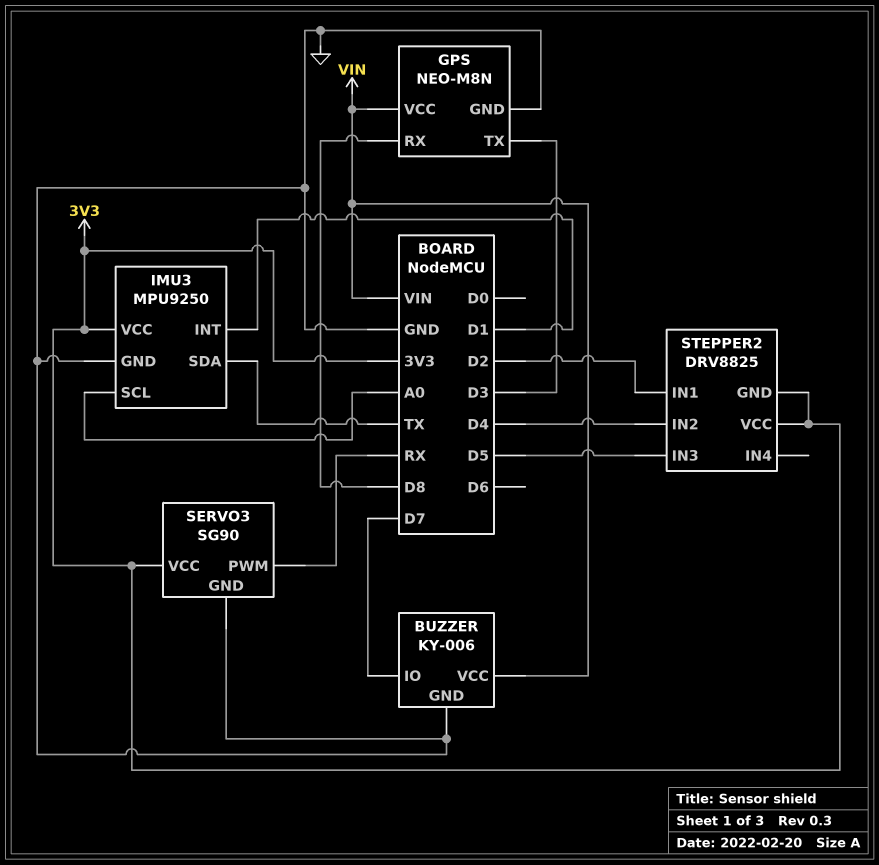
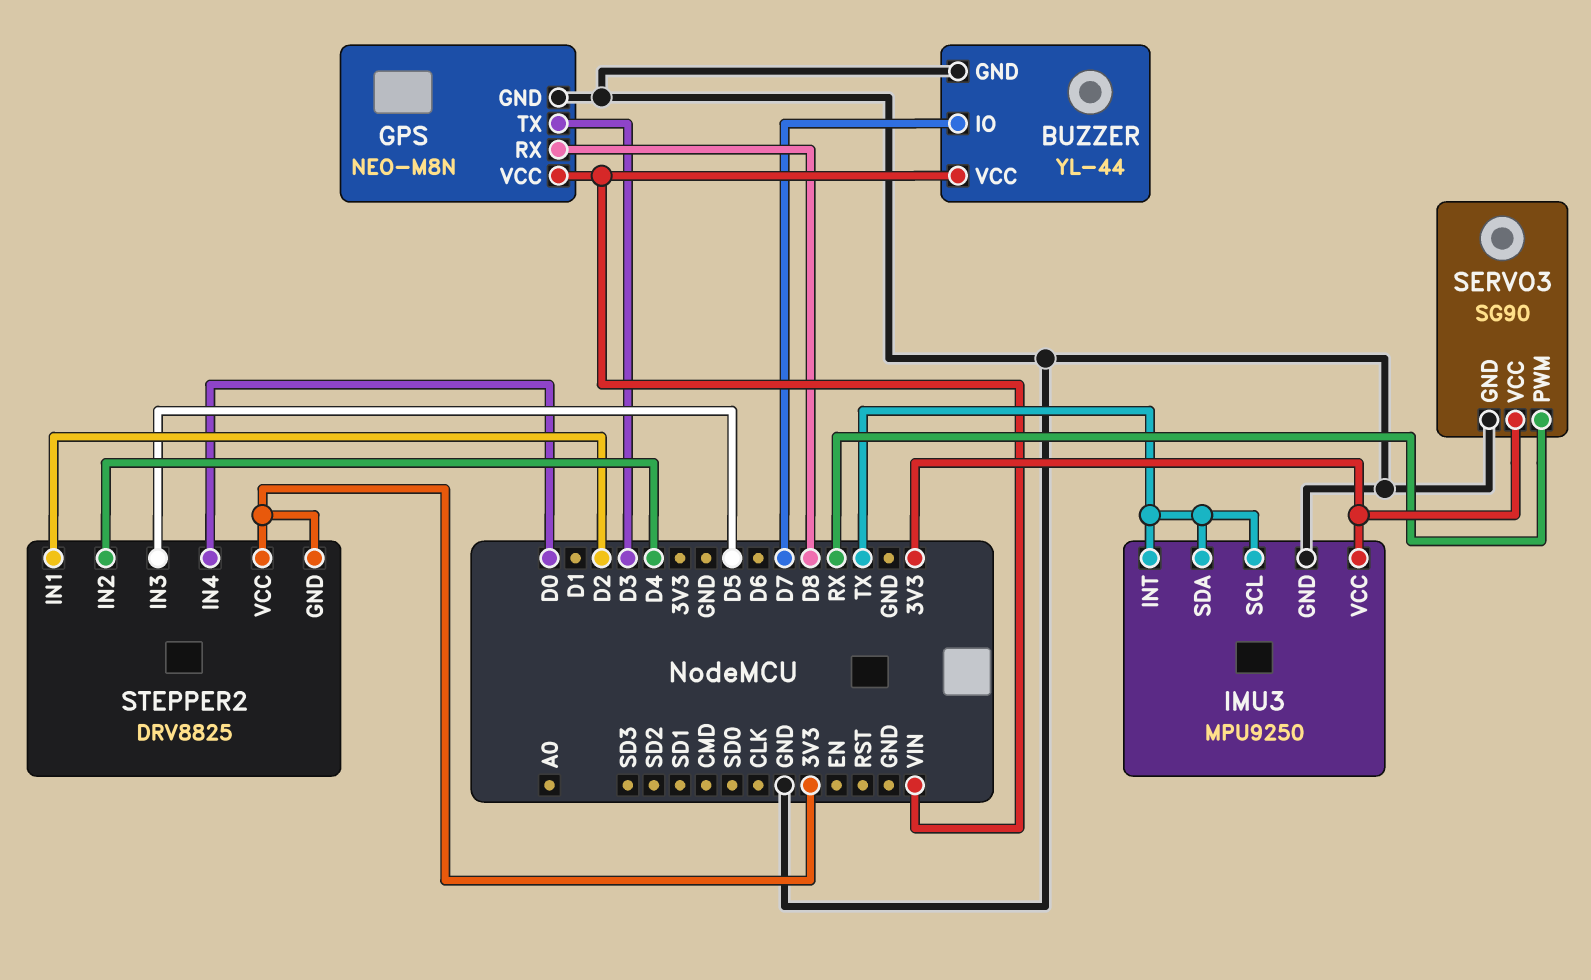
BUZZER: KY-006 -> YL-44
IMU3 pin INT: D1 -> TX
IMU3 pin SCL: A0 -> TX
STEPPER2 pin IN4: none -> D0

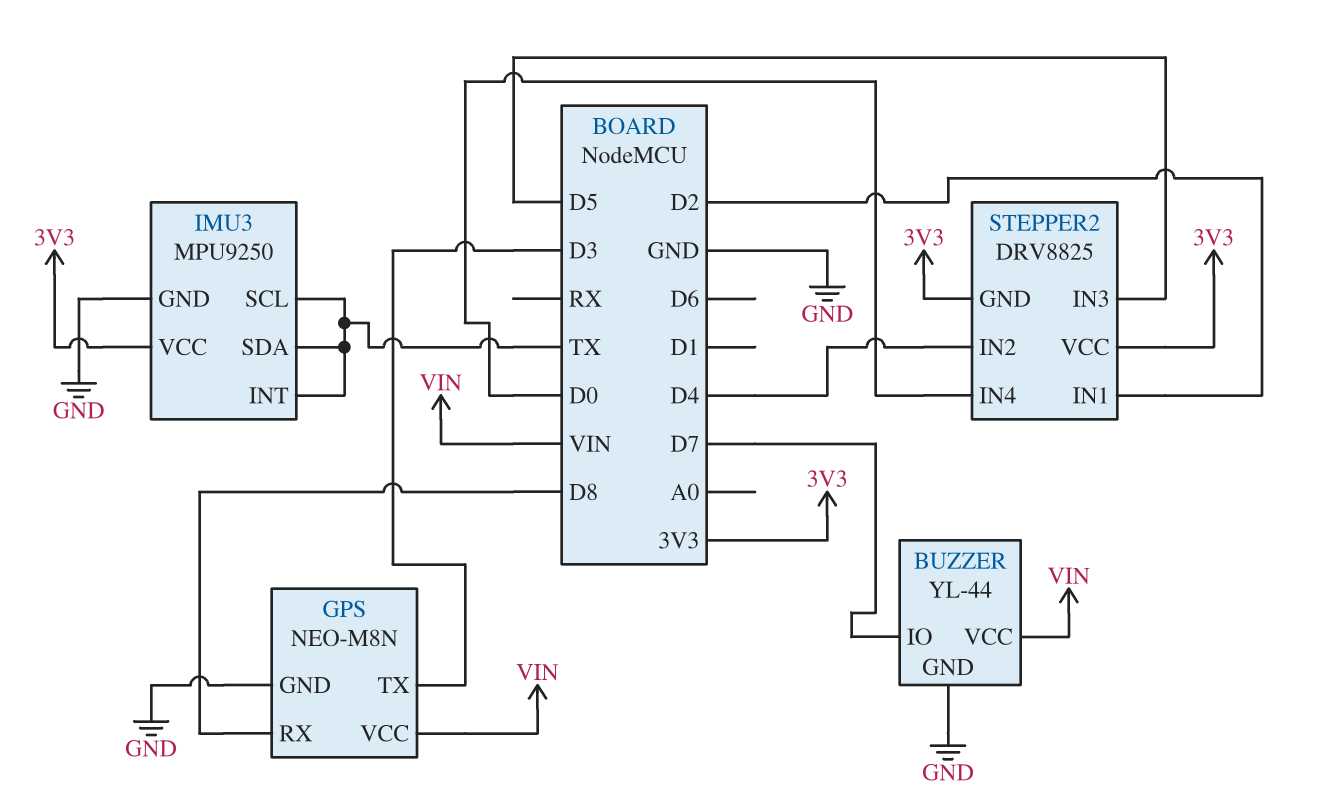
SERVO3: SG90 -> none
SERVO3 pin GND: GND -> none
SERVO3 pin PWM: RX -> none
SERVO3 pin VCC: 3V3 -> none

